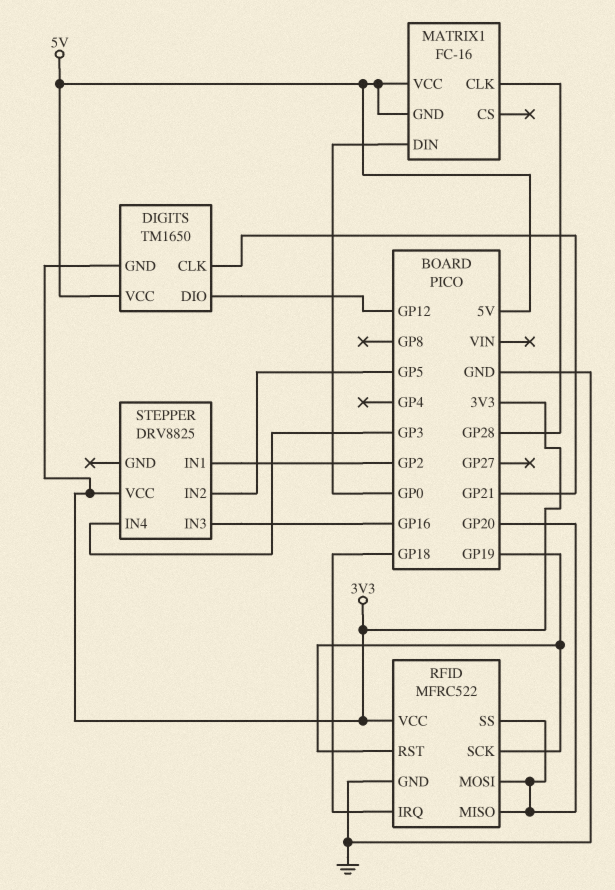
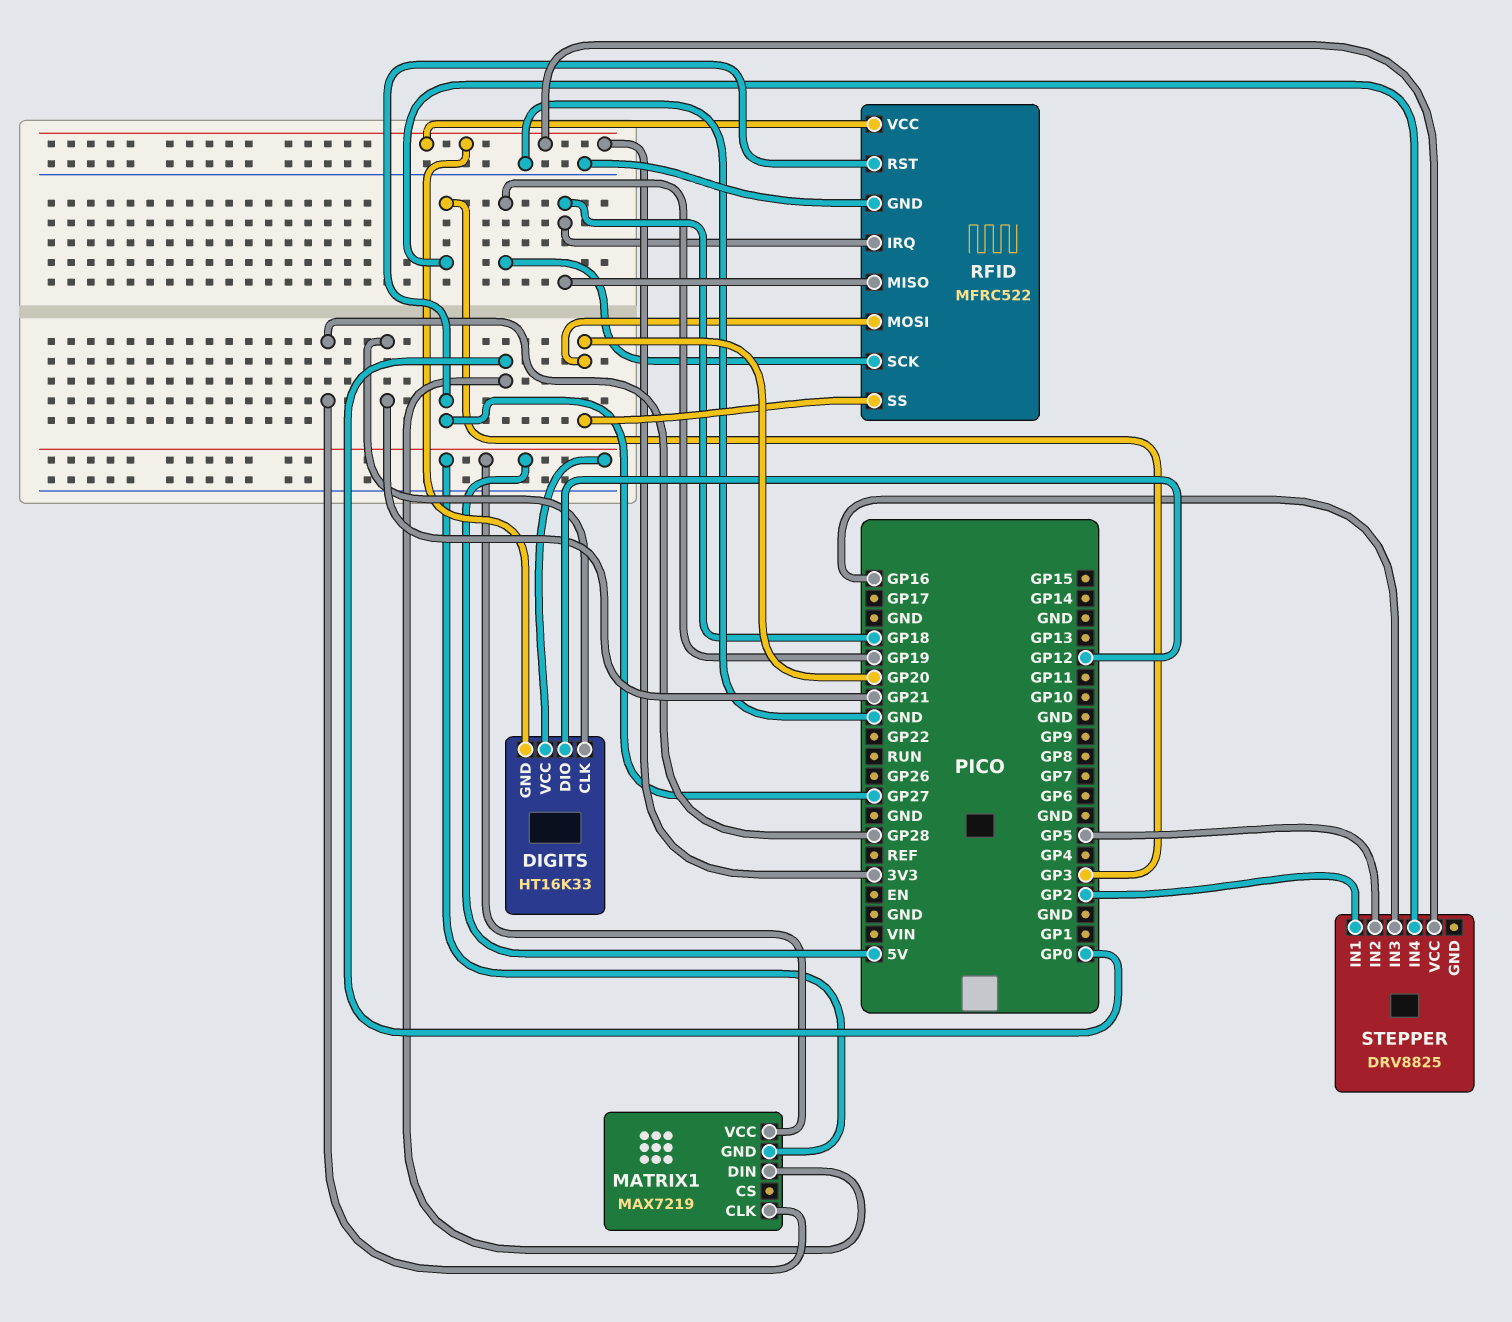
DIGITS: TM1650 -> HT16K33
MATRIX1: FC-16 -> MAX7219
RFID pin MISO: GP20 -> GP18
RFID pin RST: GP19 -> GP27

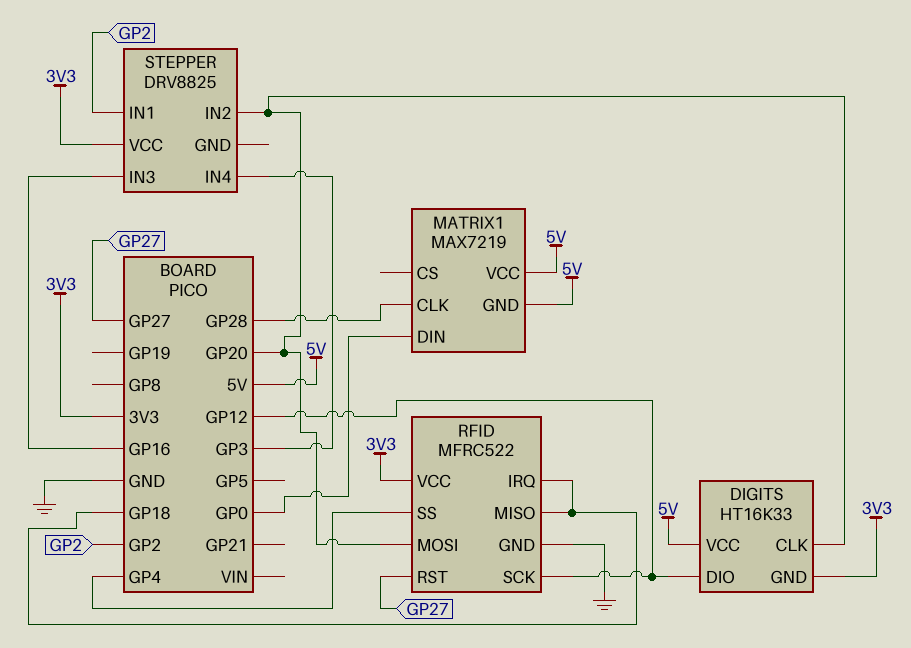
DIGITS pin CLK: GP21 -> GP20
RFID pin SCK: GP19 -> GP12
RFID pin SS: GP20 -> GP4
STEPPER pin IN2: GP5 -> GP20

